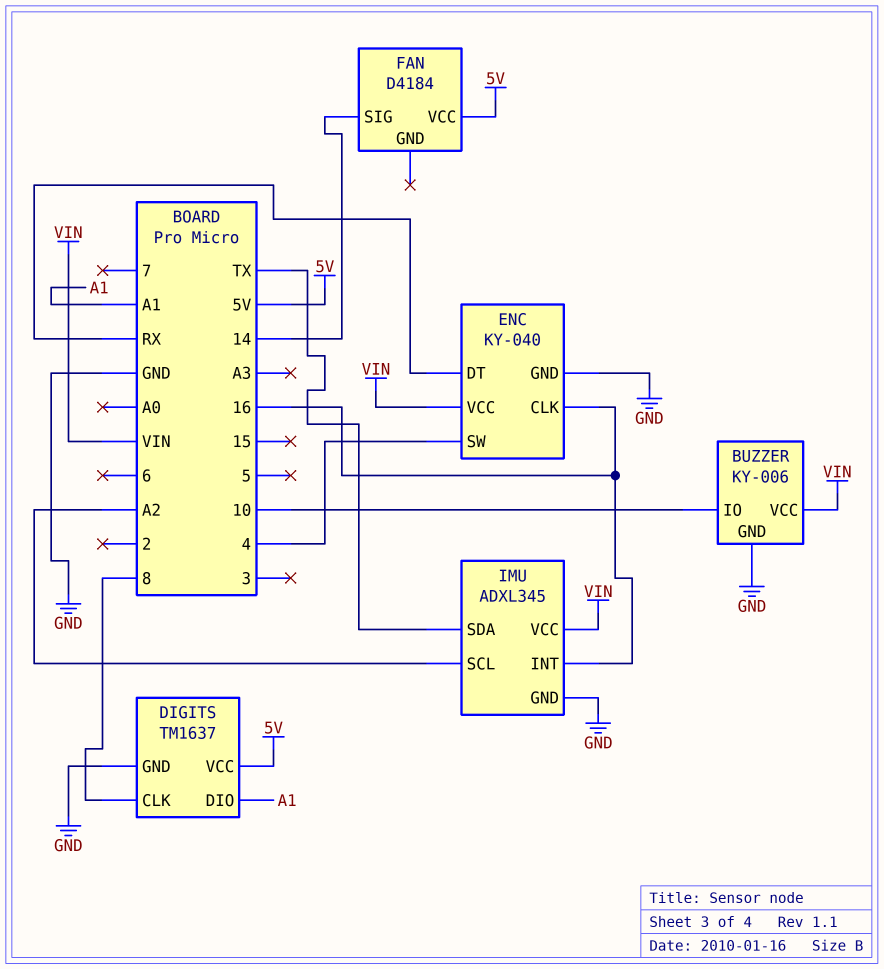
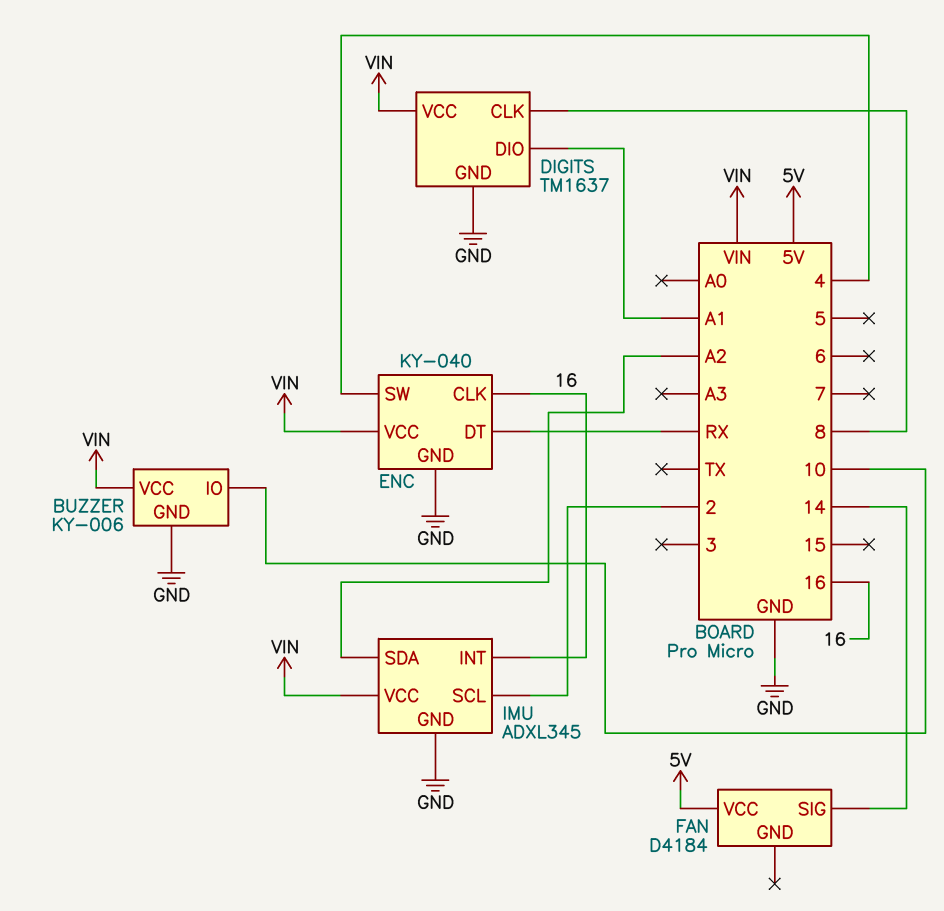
DIGITS pin VCC: 5V -> VIN
IMU pin SCL: A2 -> 2
IMU pin SDA: TX -> A2

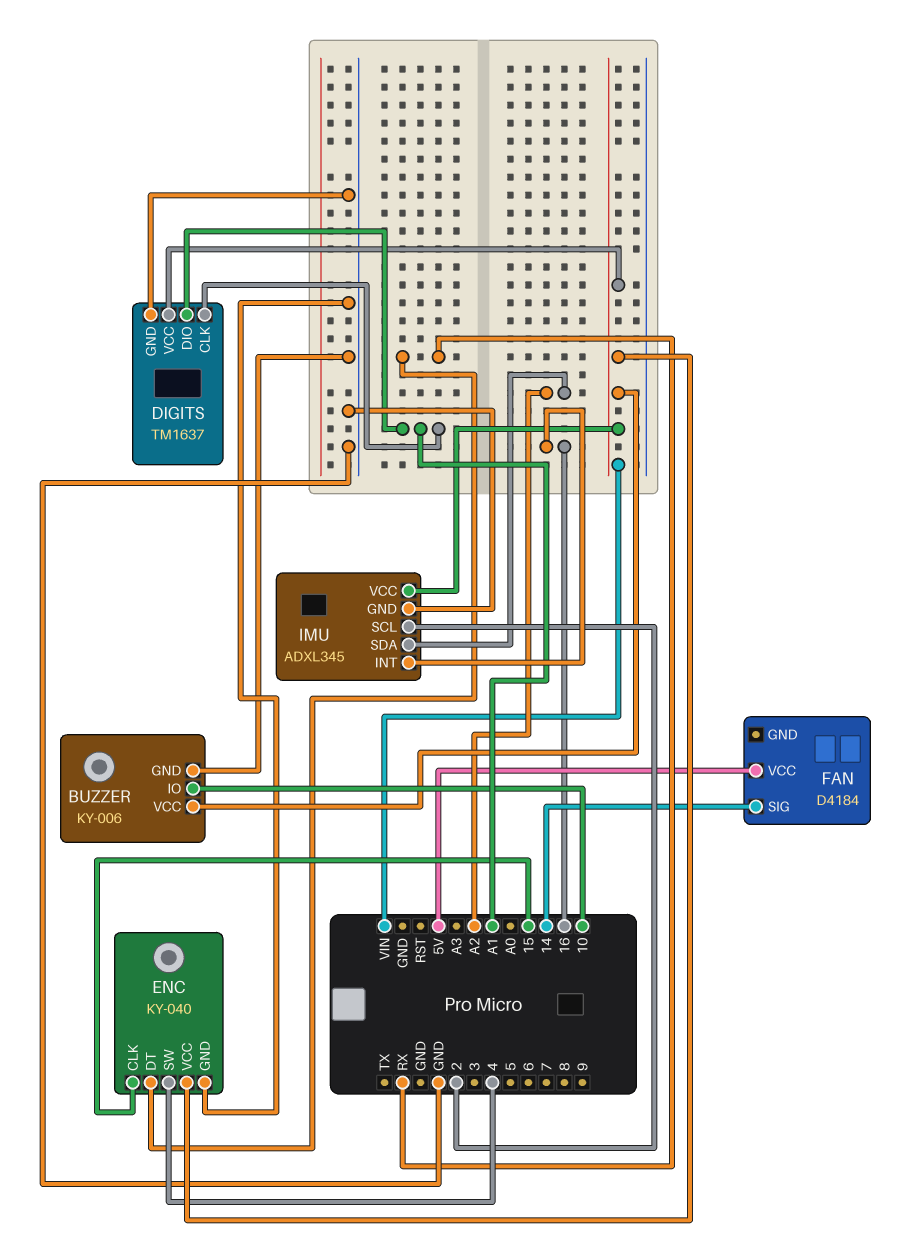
DIGITS pin CLK: 8 -> A1
ENC pin CLK: 16 -> 15

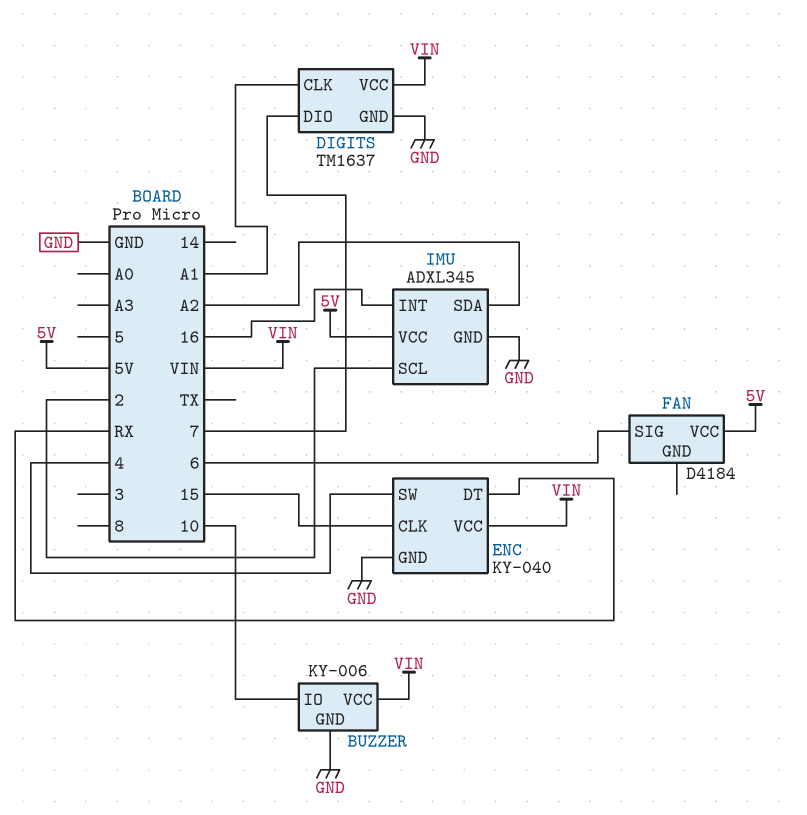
DIGITS pin DIO: A1 -> 7
FAN pin SIG: 14 -> 6
IMU pin VCC: VIN -> 5V

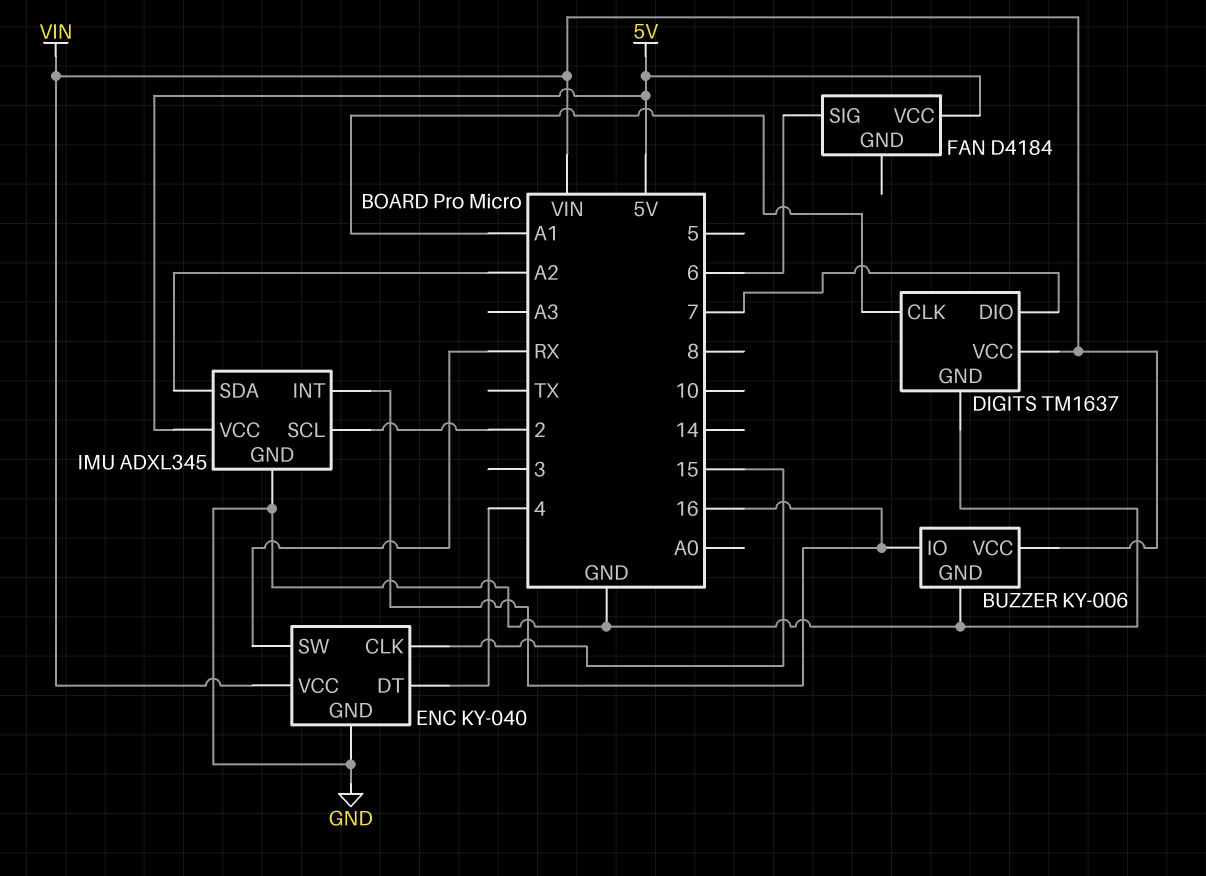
BUZZER pin IO: 10 -> 16
ENC pin DT: RX -> 4
ENC pin SW: 4 -> RX

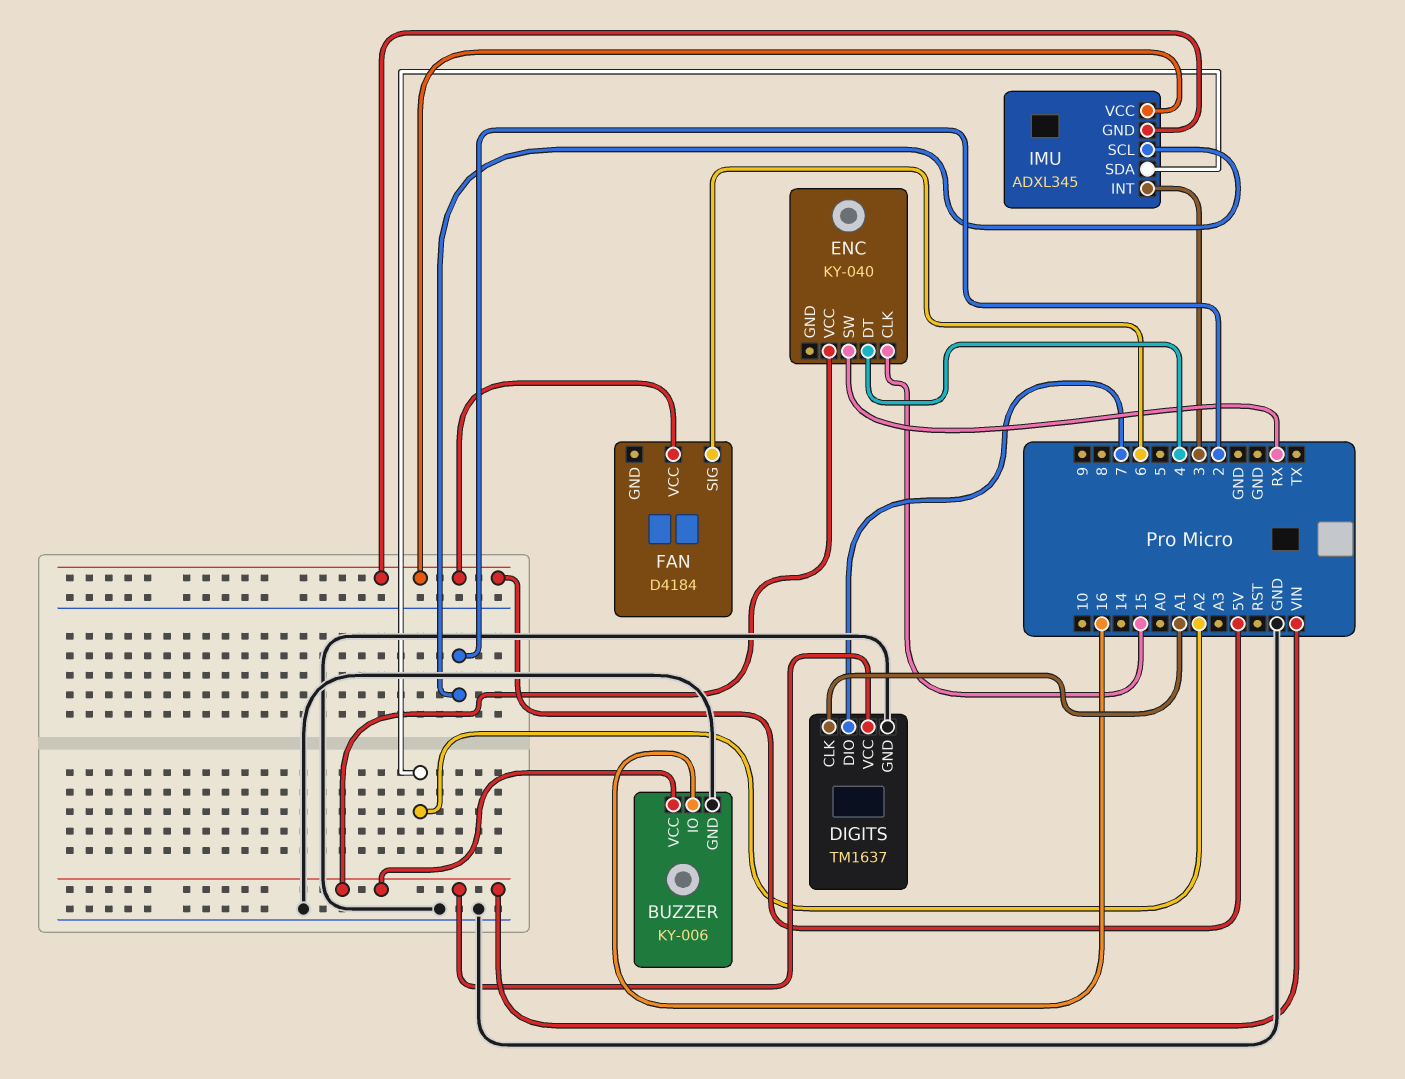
ENC pin GND: GND -> none
IMU pin GND: GND -> 5V
IMU pin INT: 16 -> 3

